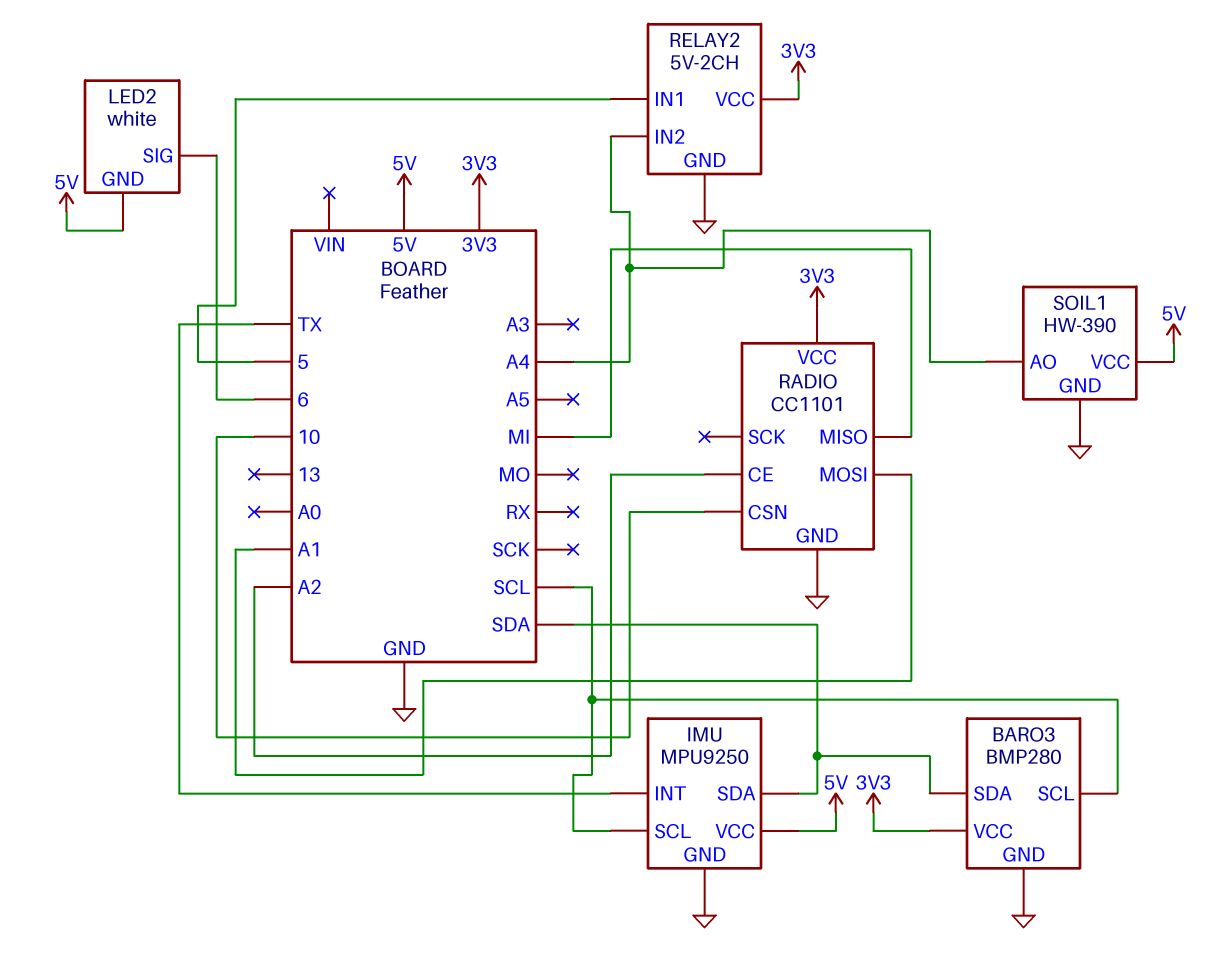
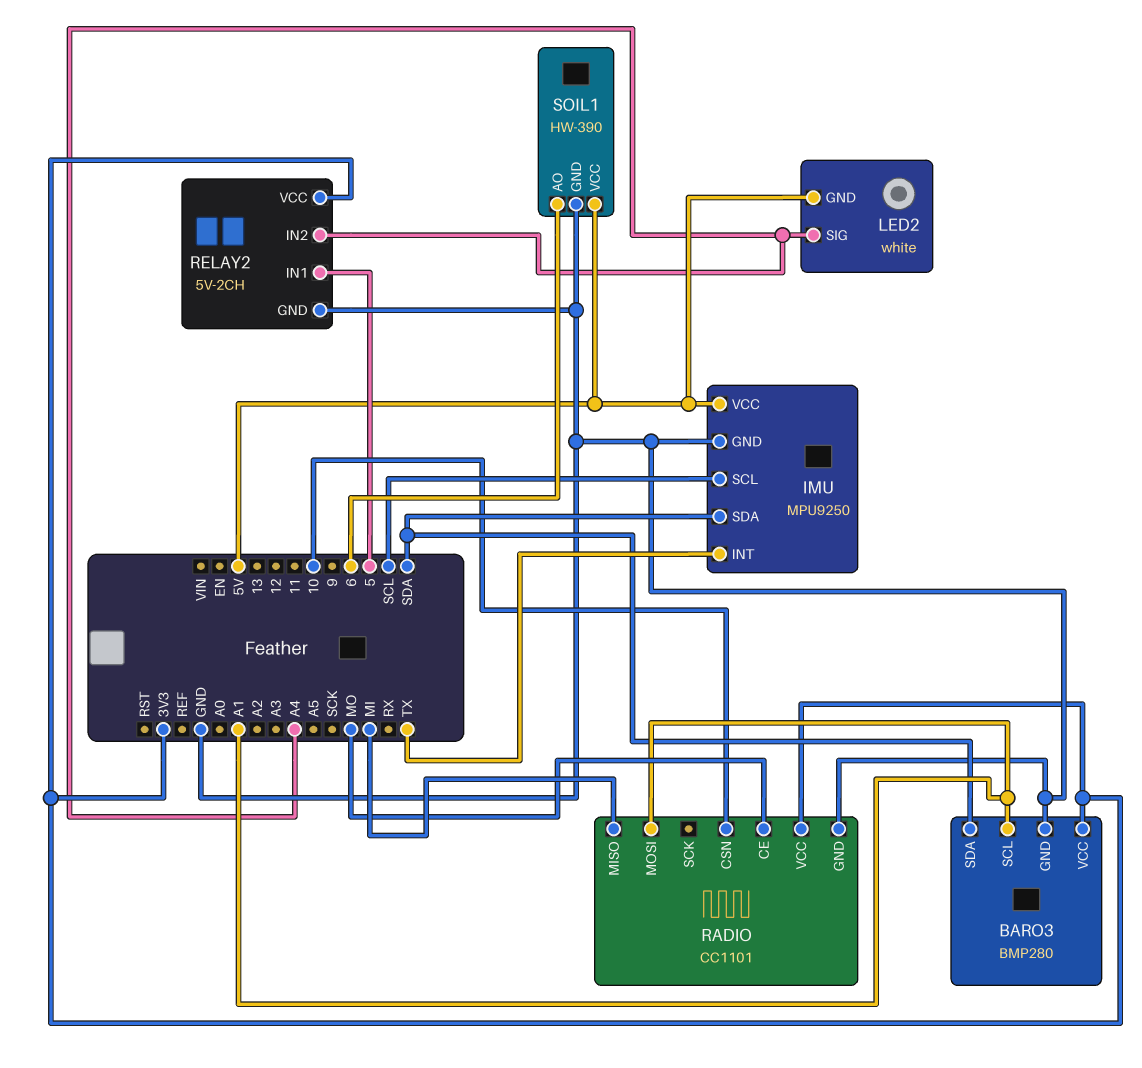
BARO3 pin SCL: SCL -> A1
LED2 pin SIG: 6 -> A4
RADIO pin CE: A2 -> MO
SOIL1 pin AO: A4 -> 6

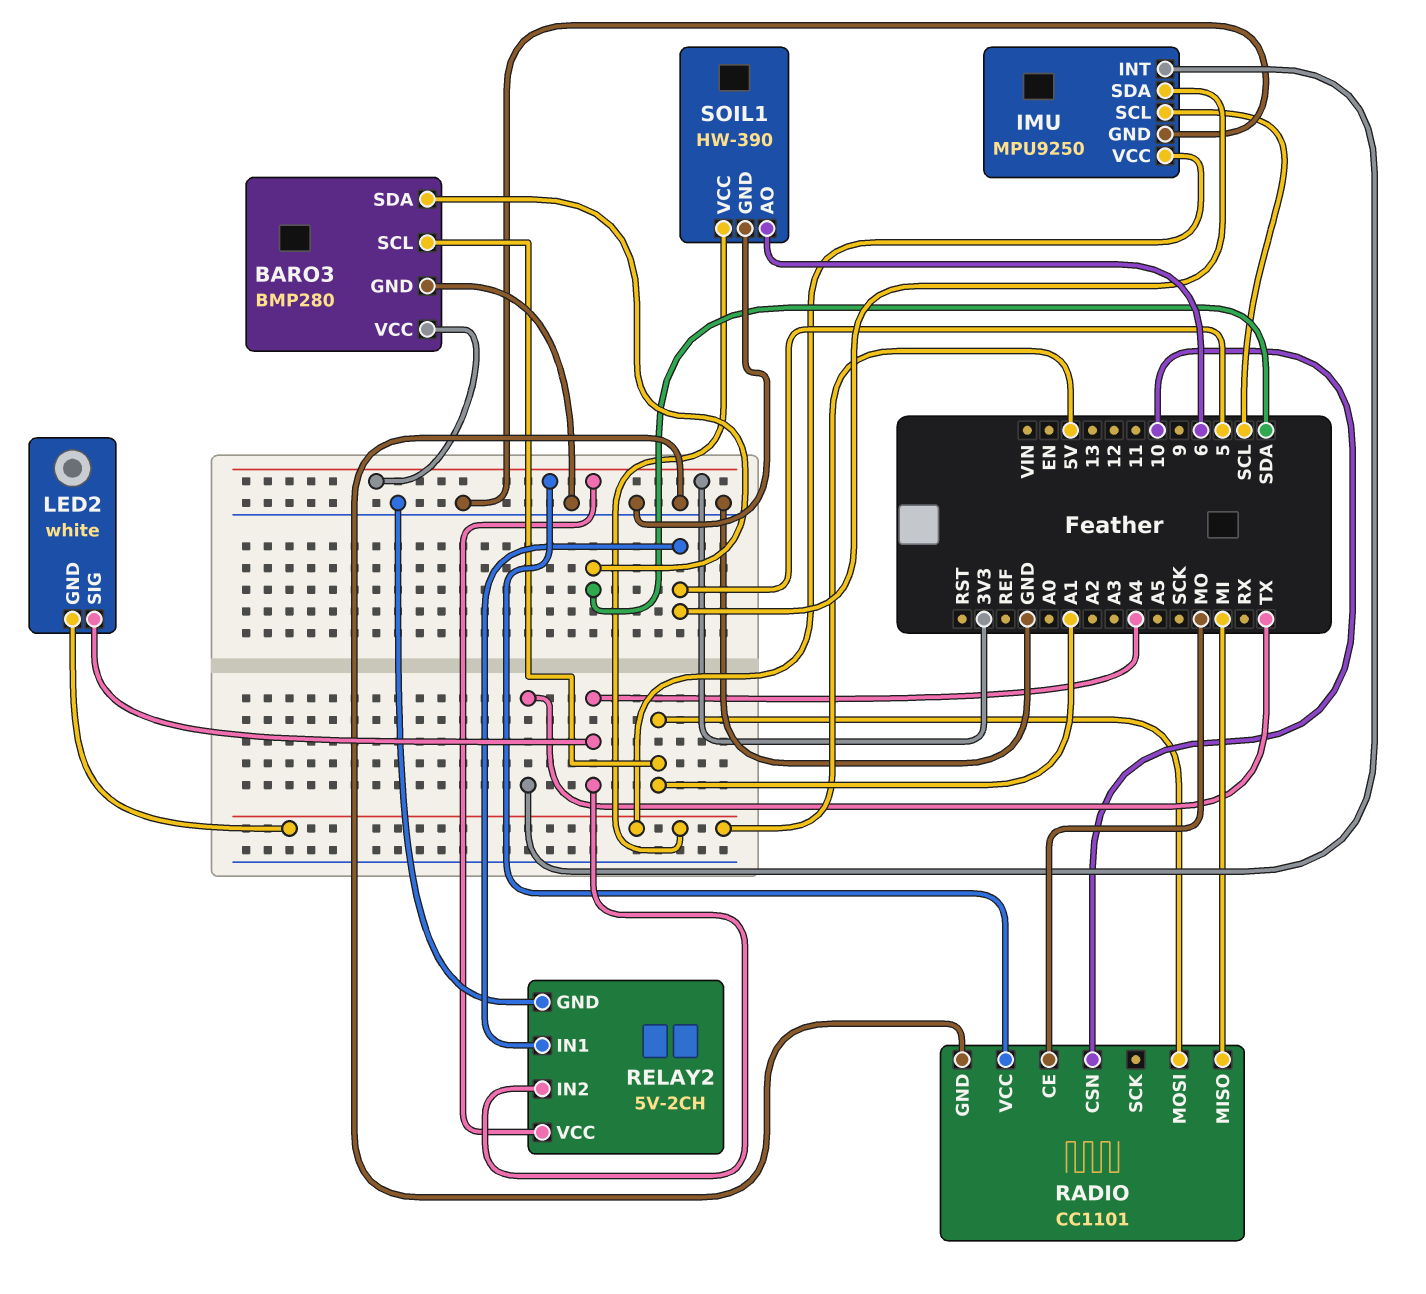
IMU pin SDA: SDA -> 5

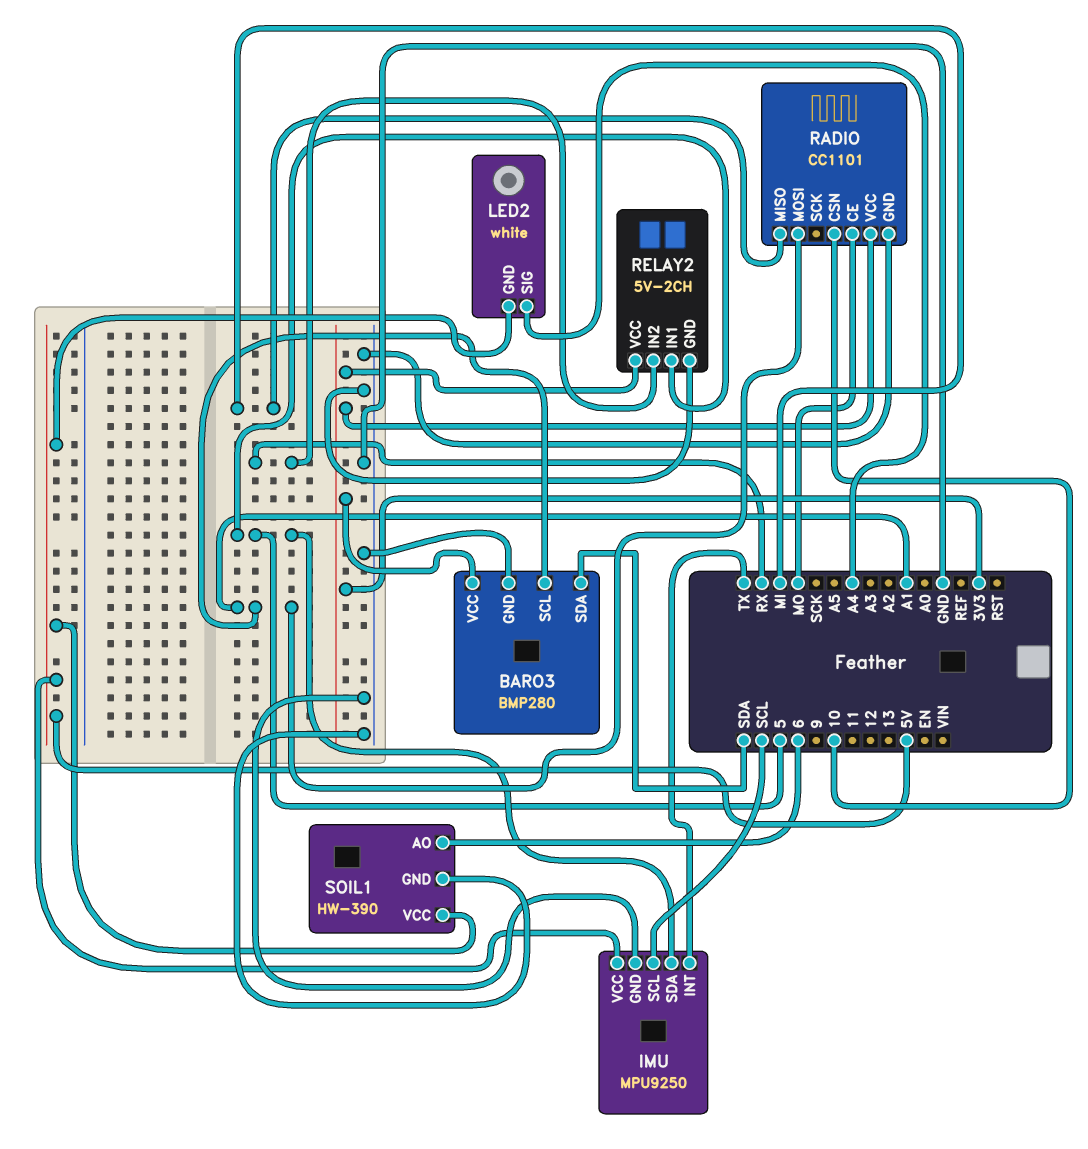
RELAY2 pin IN2: A4 -> RX

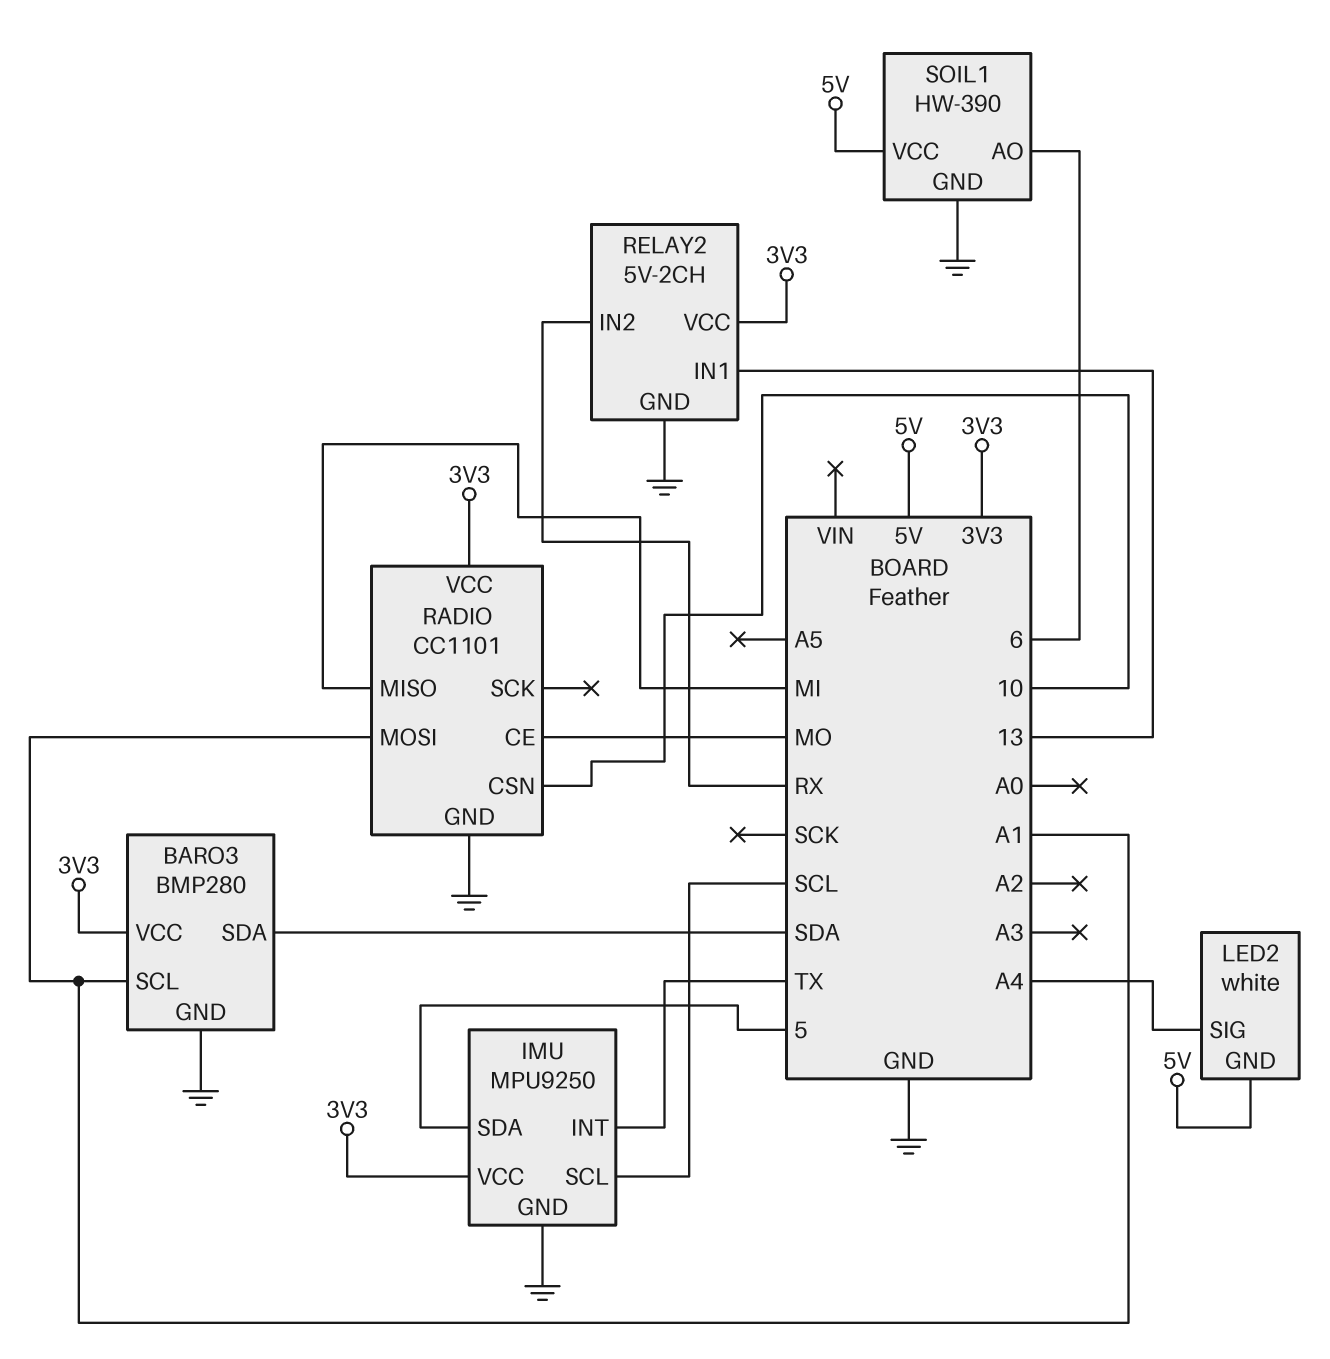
IMU pin VCC: 5V -> 3V3
RELAY2 pin IN1: 5 -> 13

